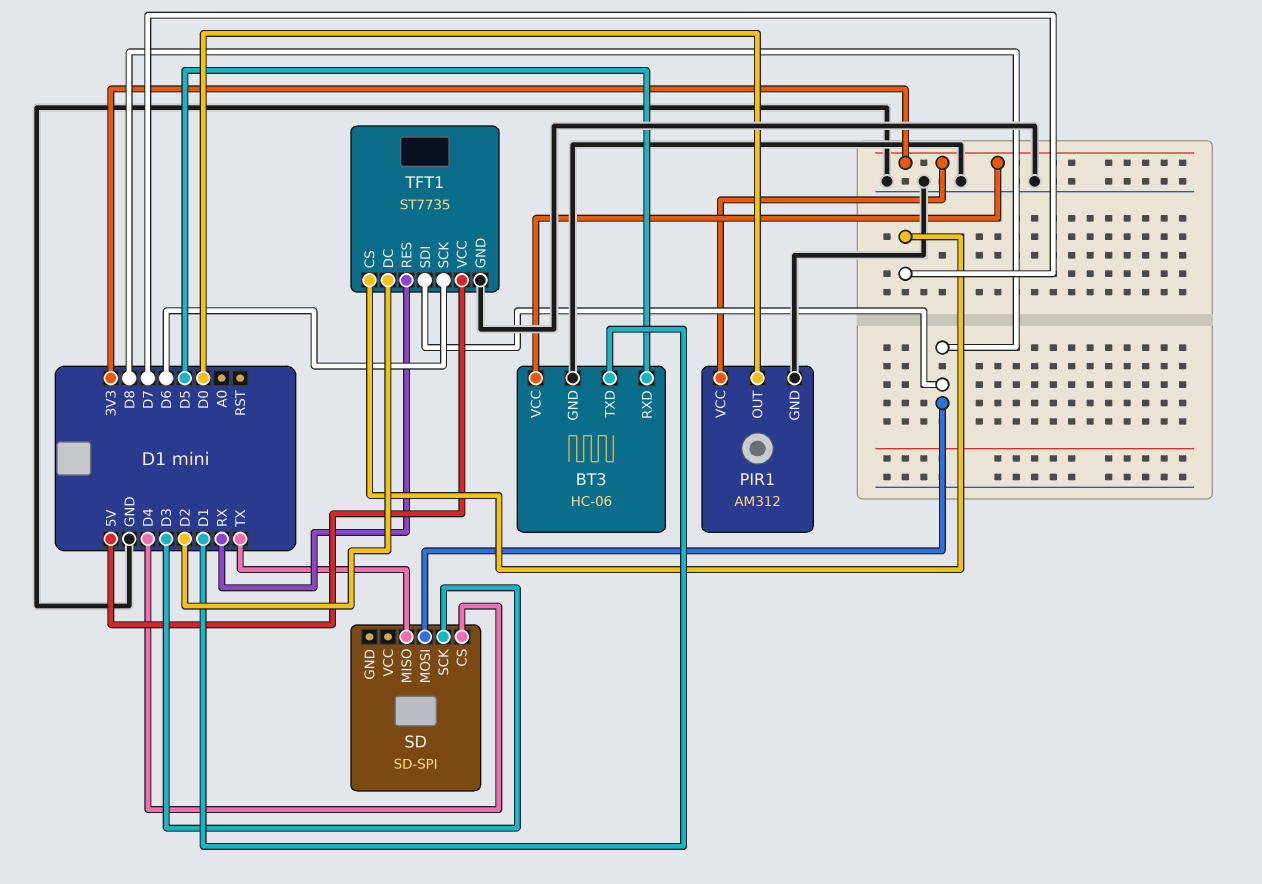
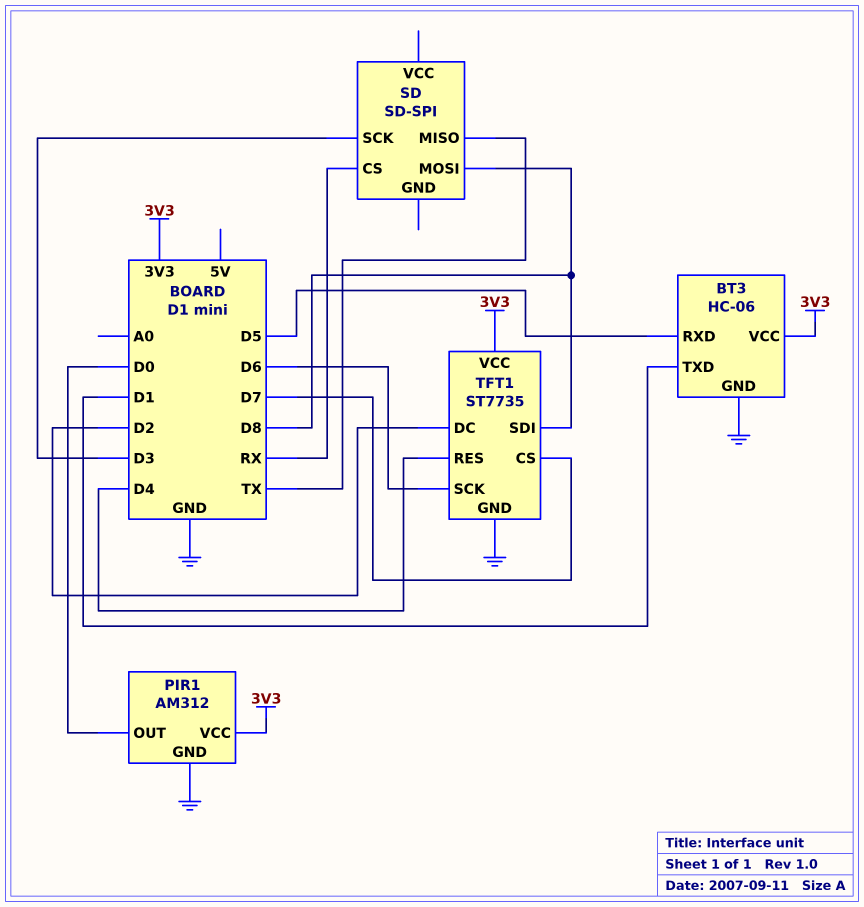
SD pin CS: D4 -> RX
TFT1 pin RES: RX -> D4
TFT1 pin VCC: 5V -> 3V3

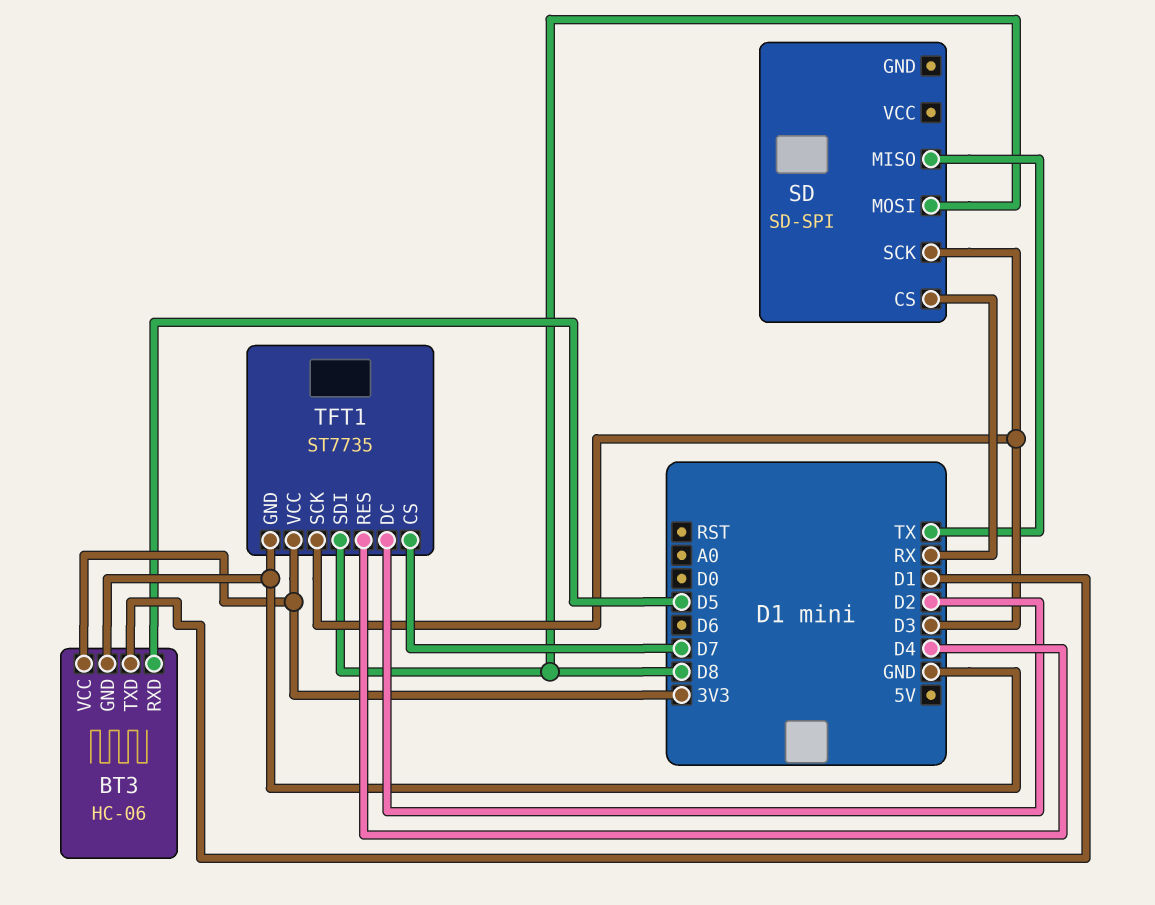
PIR1: AM312 -> none
PIR1 pin GND: GND -> none
PIR1 pin OUT: D0 -> none
PIR1 pin VCC: 3V3 -> none
TFT1 pin SCK: D6 -> D3

